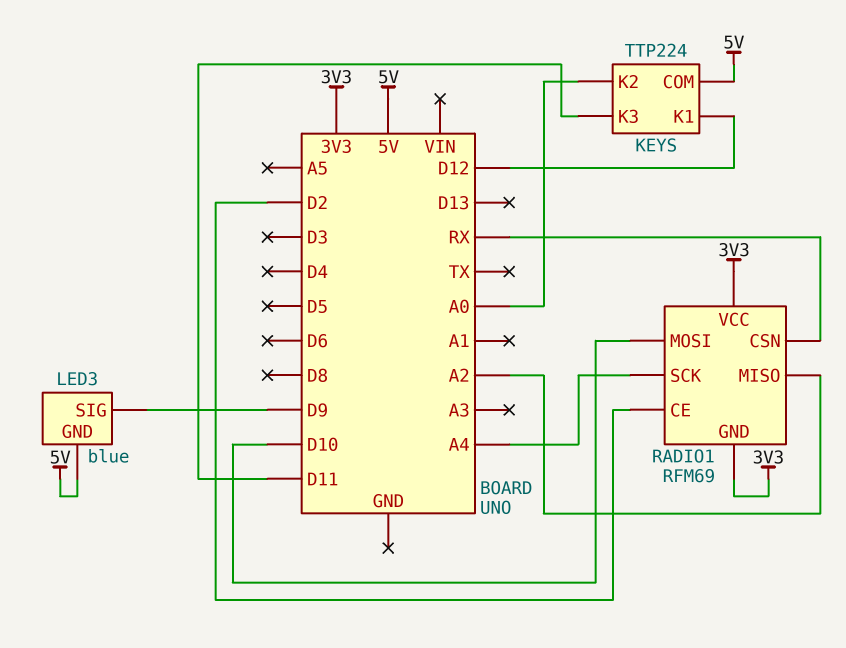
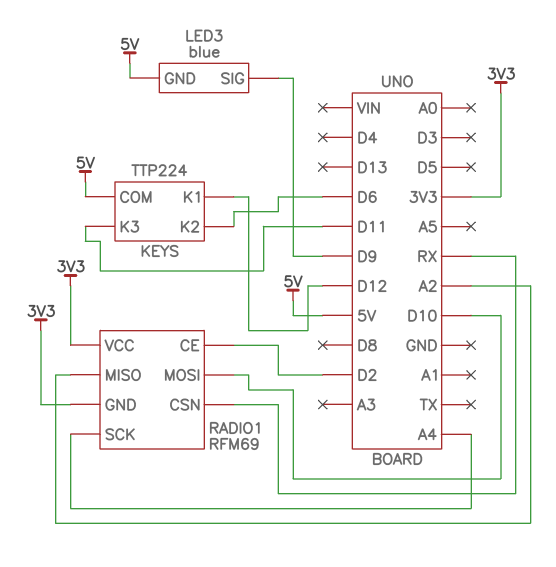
KEYS pin K2: A0 -> D6

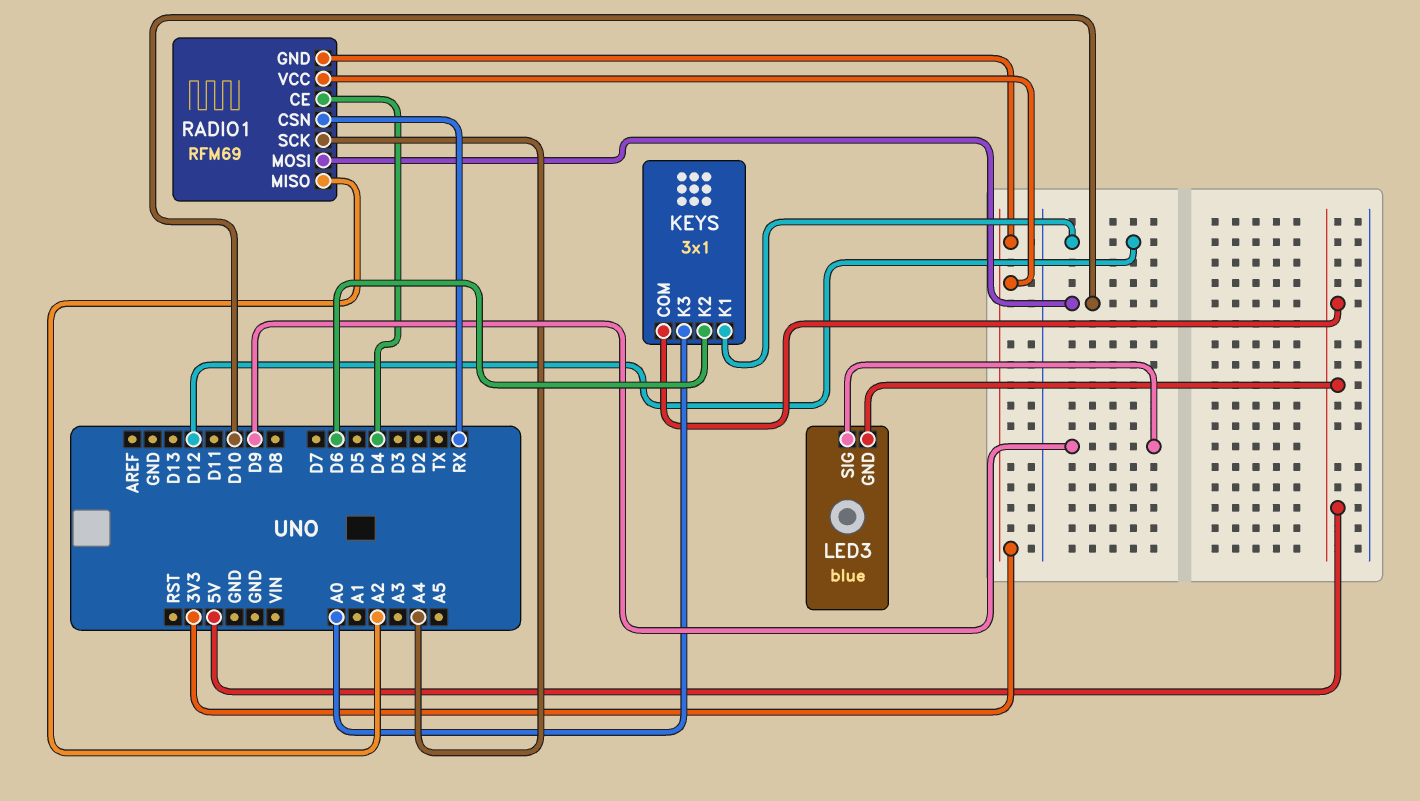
KEYS: TTP224 -> 3x1
KEYS pin K3: D11 -> A0
RADIO1 pin CE: D2 -> D4

